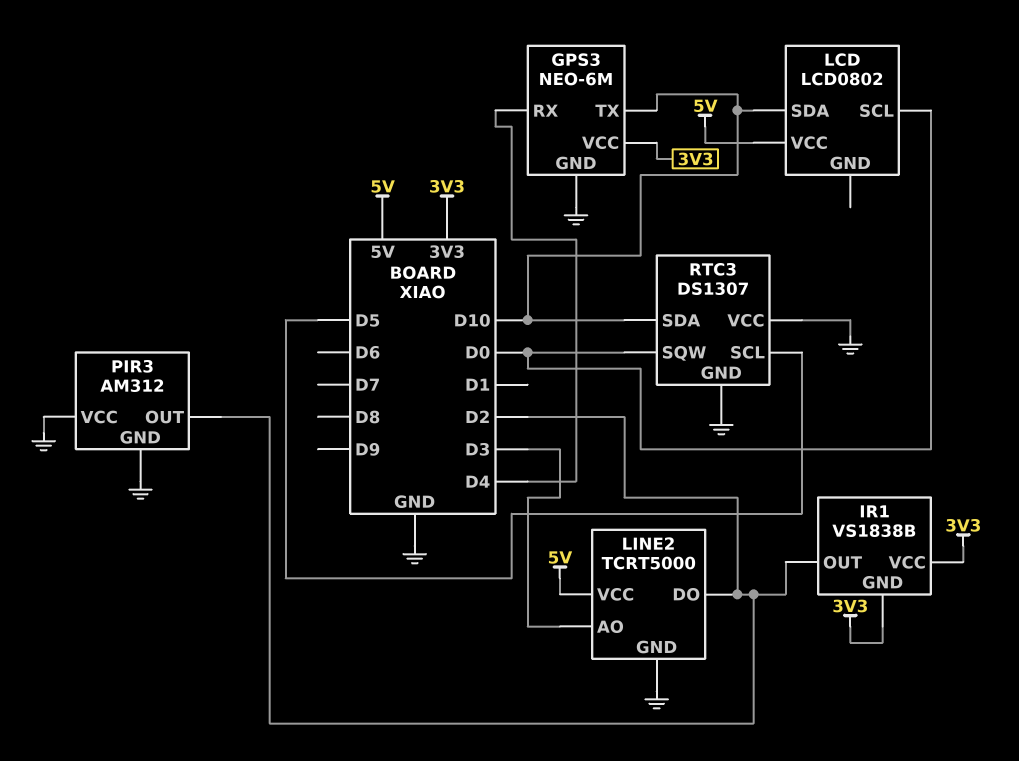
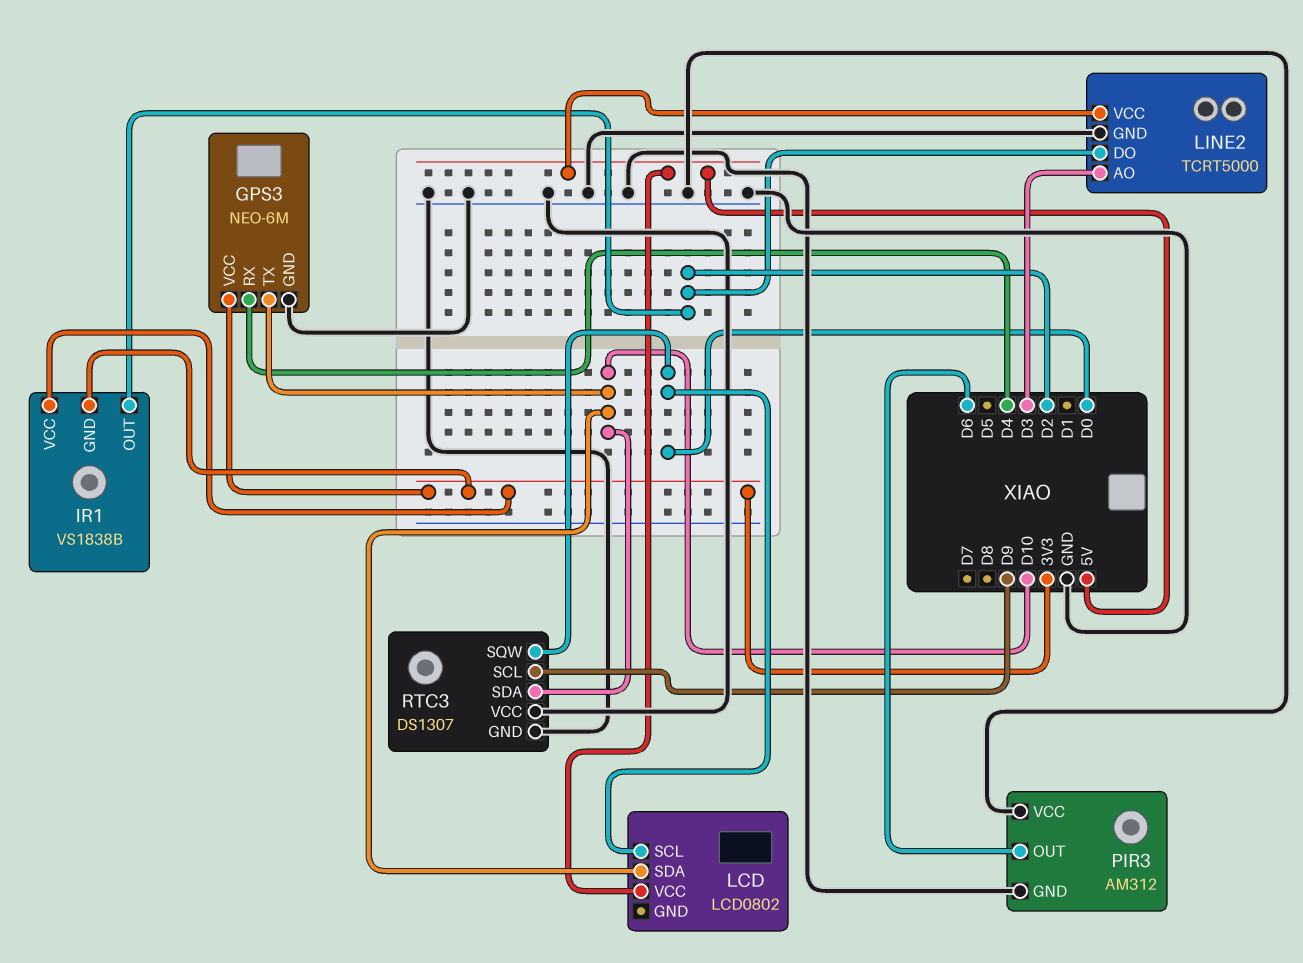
PIR3 pin OUT: D2 -> D6
RTC3 pin SCL: D5 -> D9

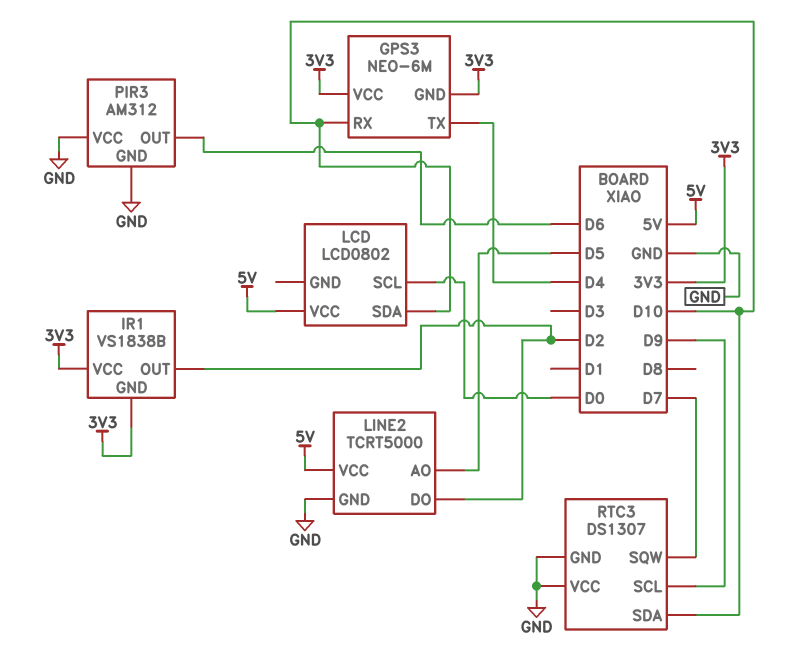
GPS3 pin GND: GND -> 3V3
GPS3 pin RX: D4 -> D10
GPS3 pin TX: D10 -> D4
LINE2 pin AO: D3 -> D5
RTC3 pin SQW: D0 -> D7

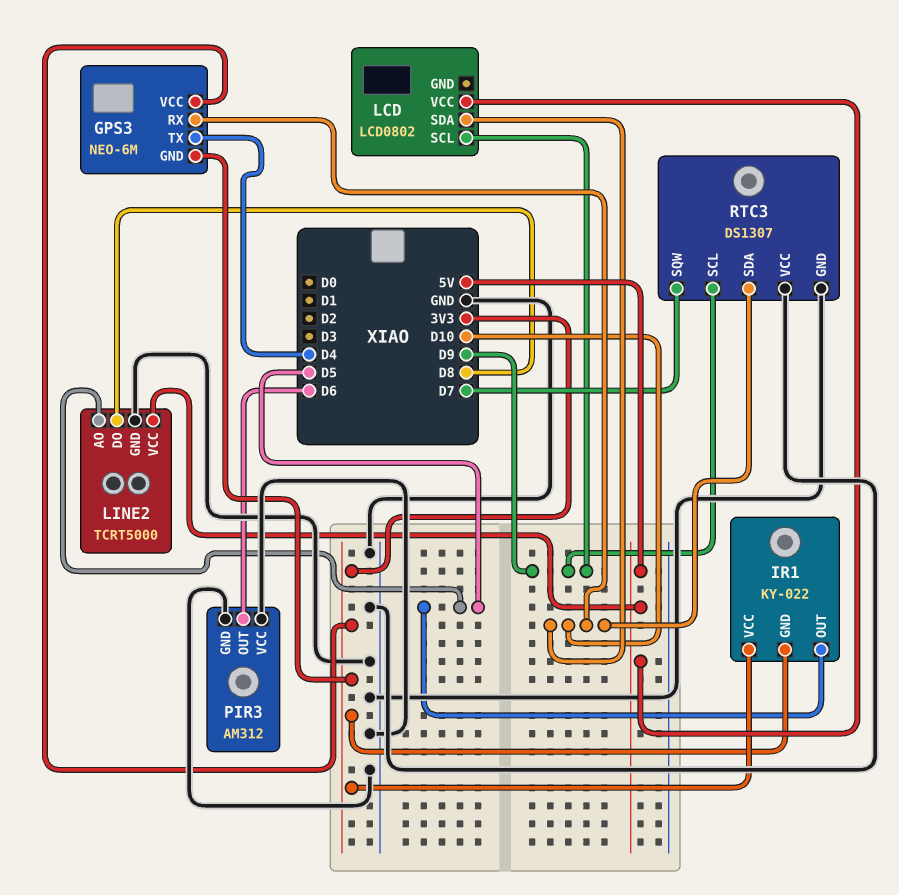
IR1: VS1838B -> KY-022
IR1 pin OUT: D2 -> D5
LCD pin SCL: D0 -> D9
LINE2 pin DO: D2 -> D8

